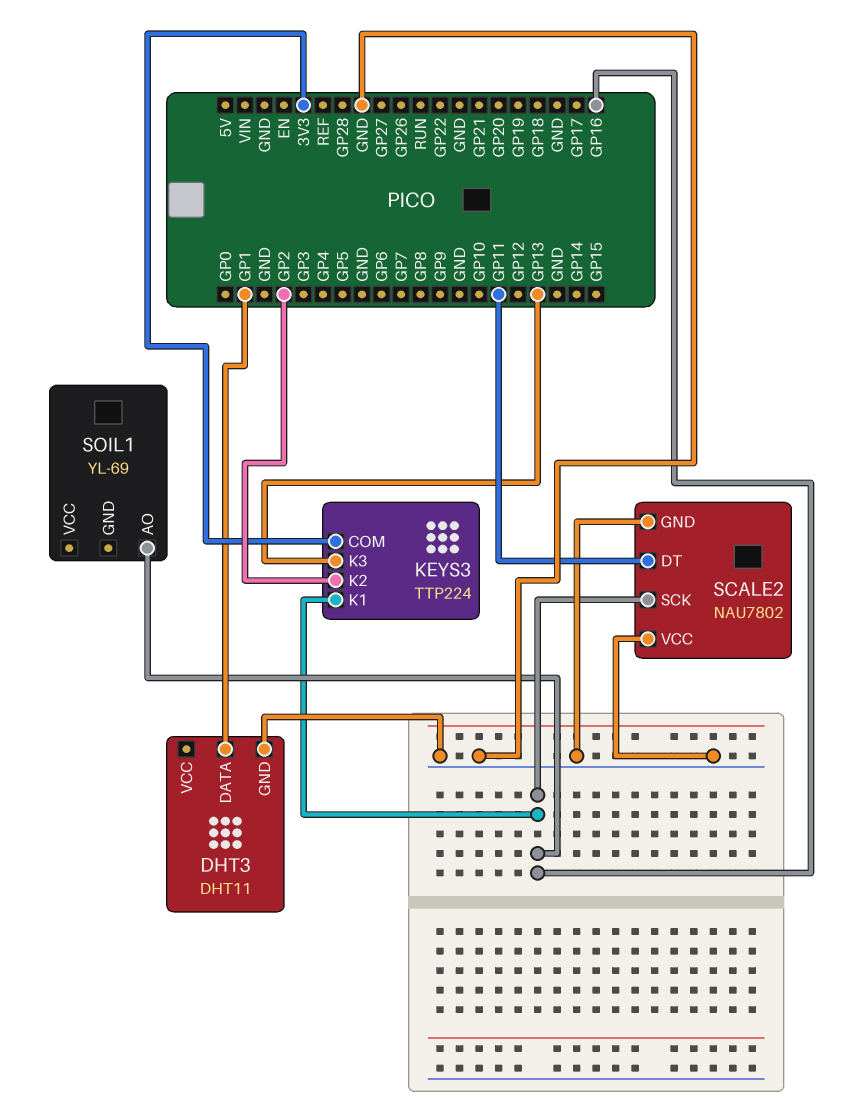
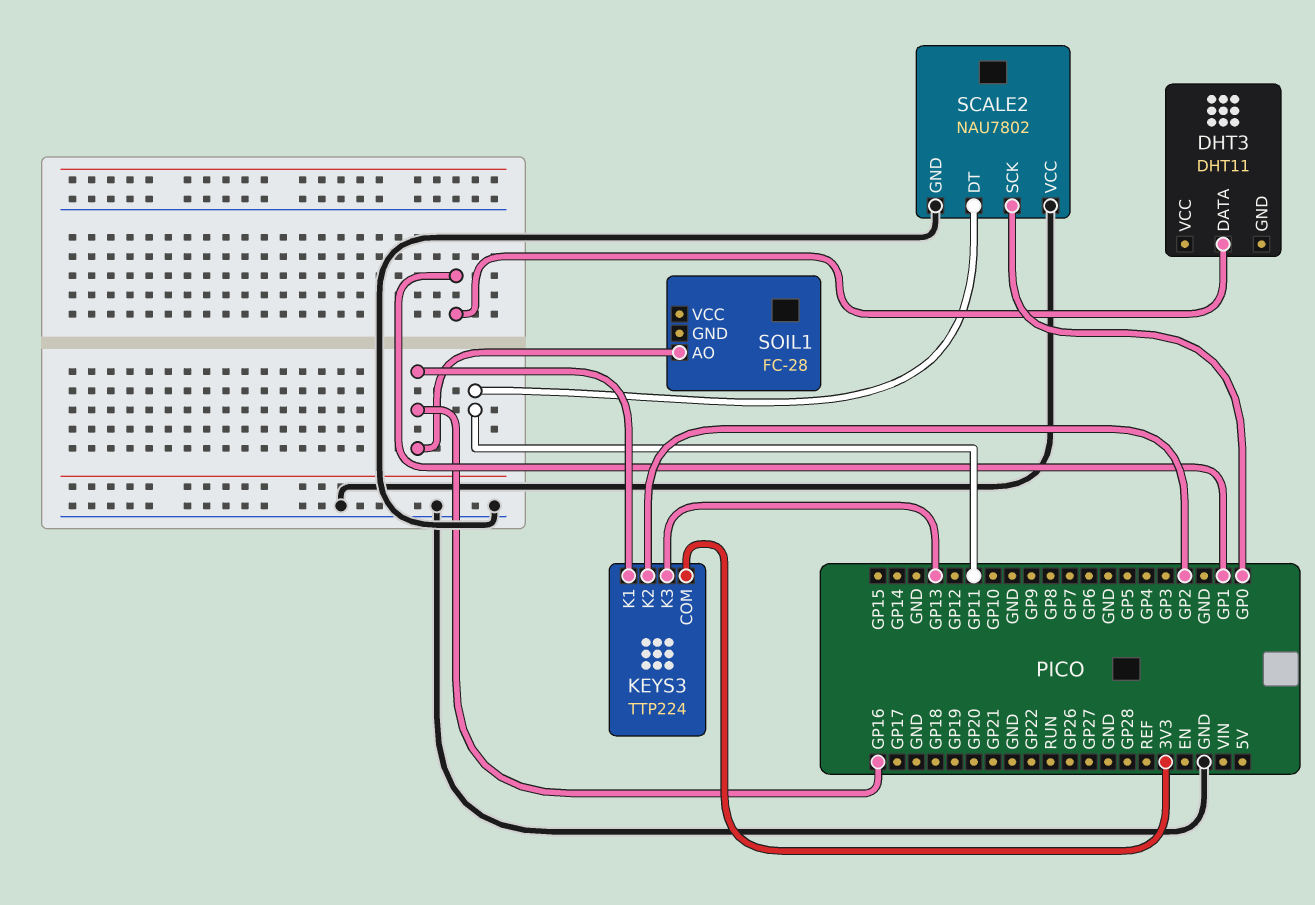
DHT3 pin GND: GND -> none
SCALE2 pin SCK: GP16 -> GP0
SOIL1: YL-69 -> FC-28

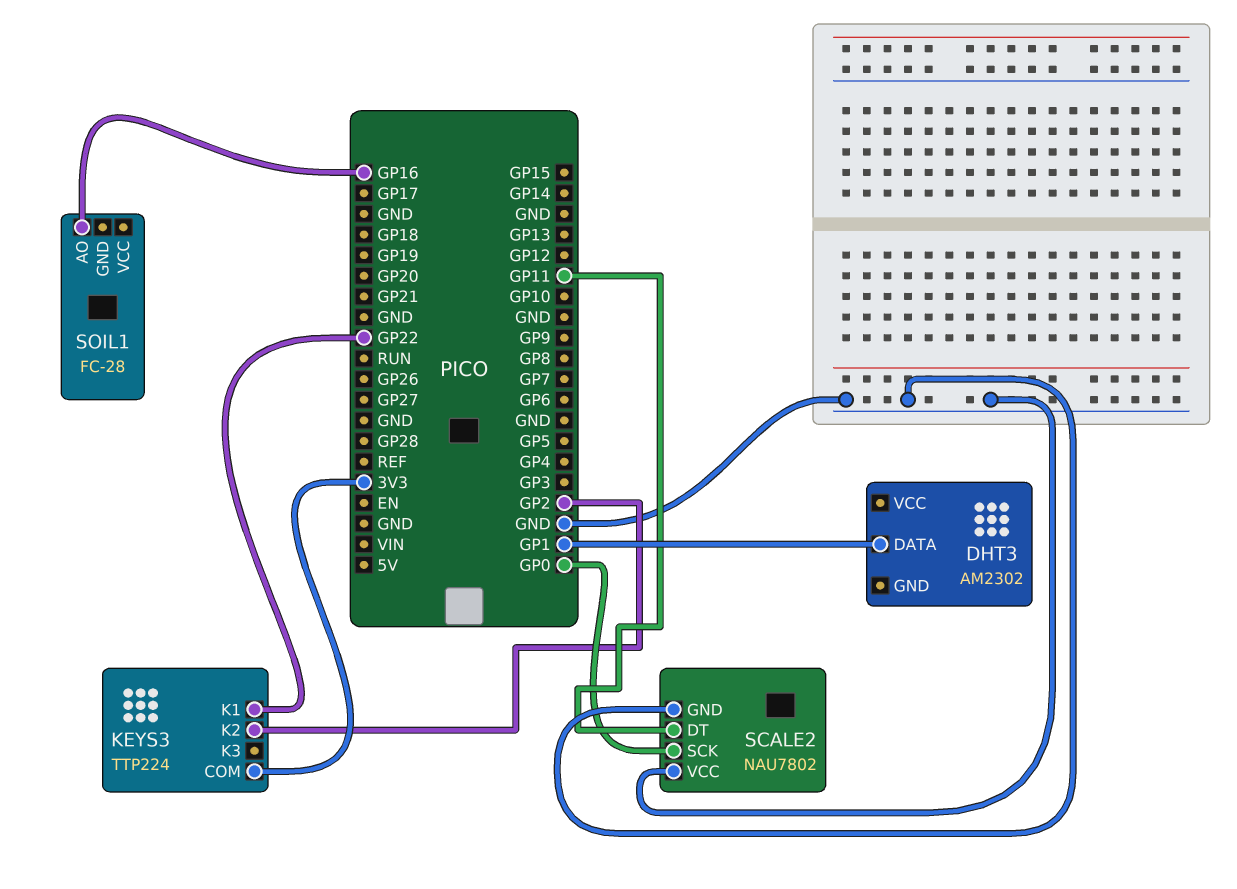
DHT3: DHT11 -> AM2302
KEYS3 pin K1: GP16 -> GP22
KEYS3 pin K3: GP13 -> none

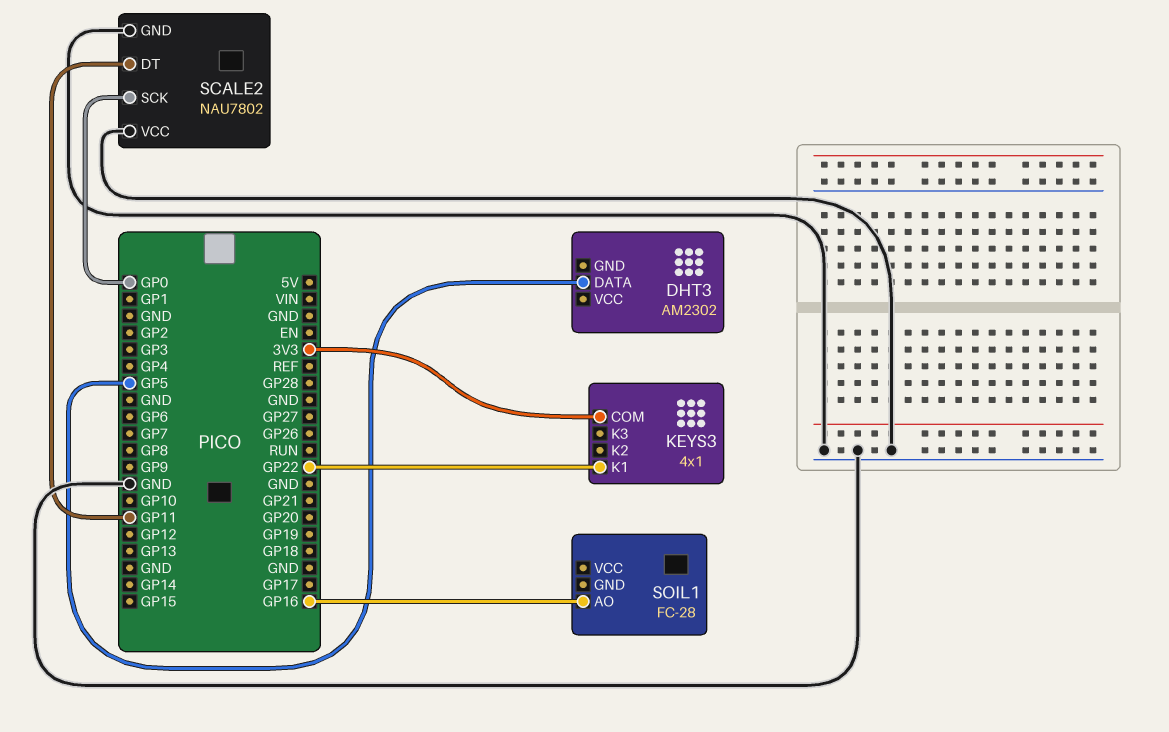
DHT3 pin DATA: GP1 -> GP5
KEYS3: TTP224 -> 4x1
KEYS3 pin K2: GP2 -> none

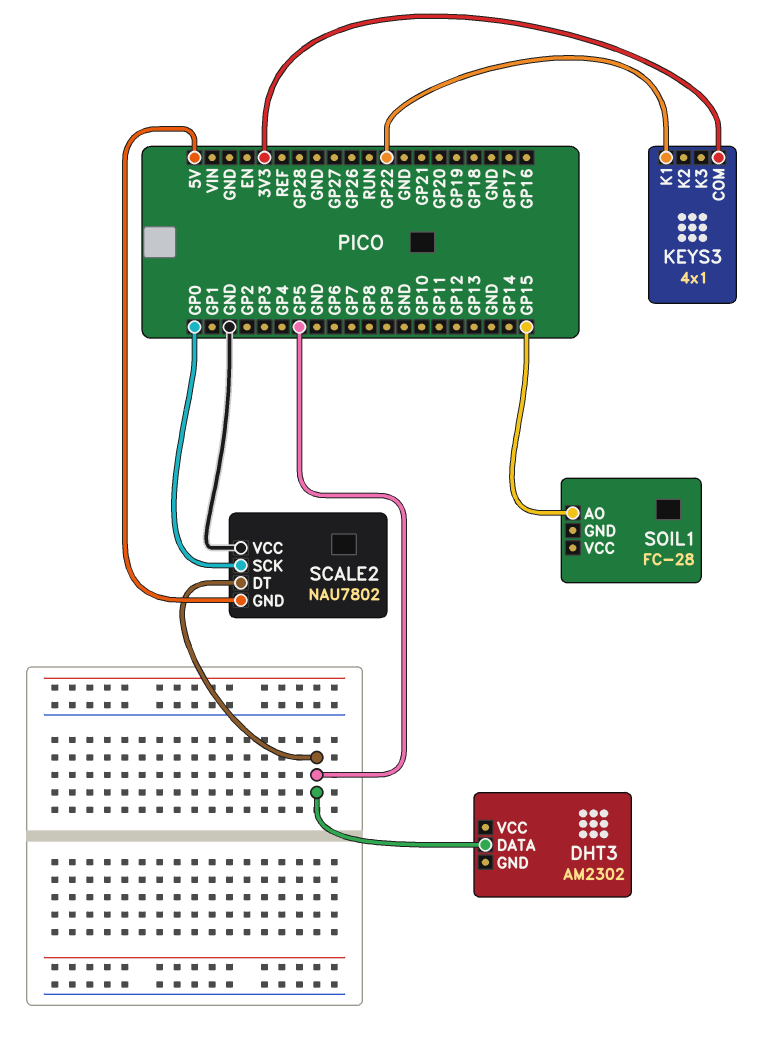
SCALE2 pin DT: GP11 -> GP5
SCALE2 pin GND: GND -> 5V
SOIL1 pin AO: GP16 -> GP15

